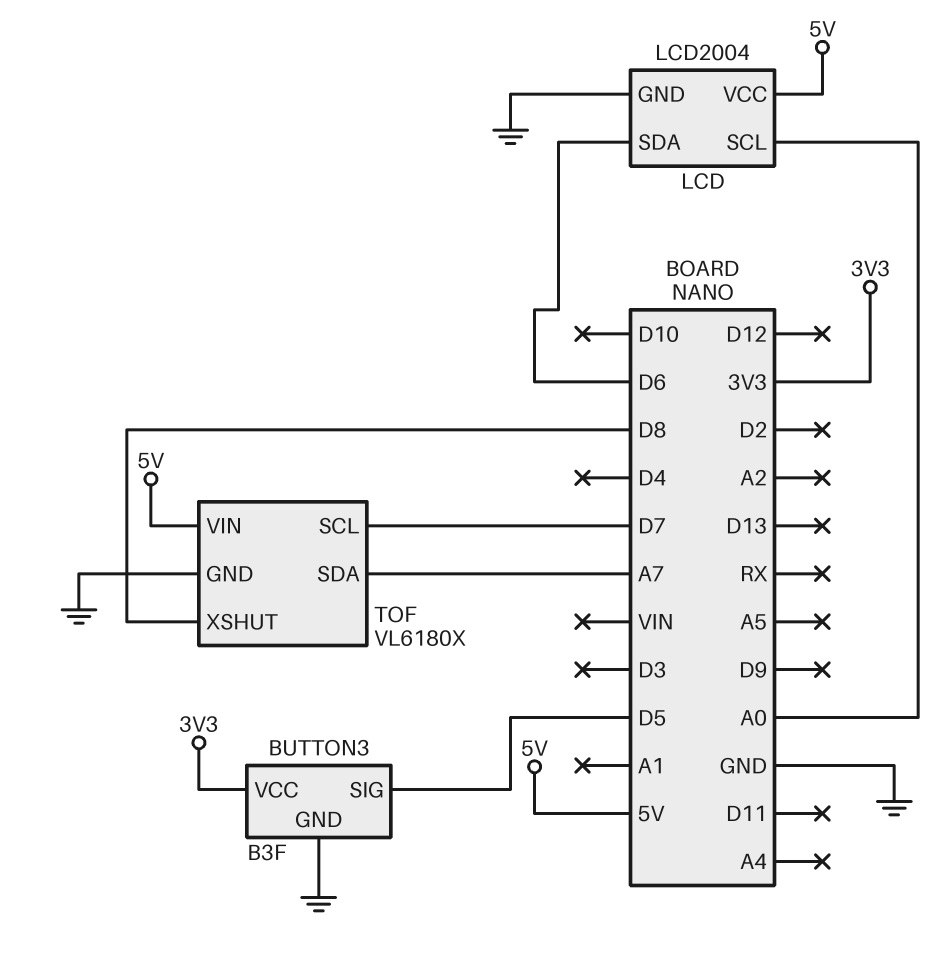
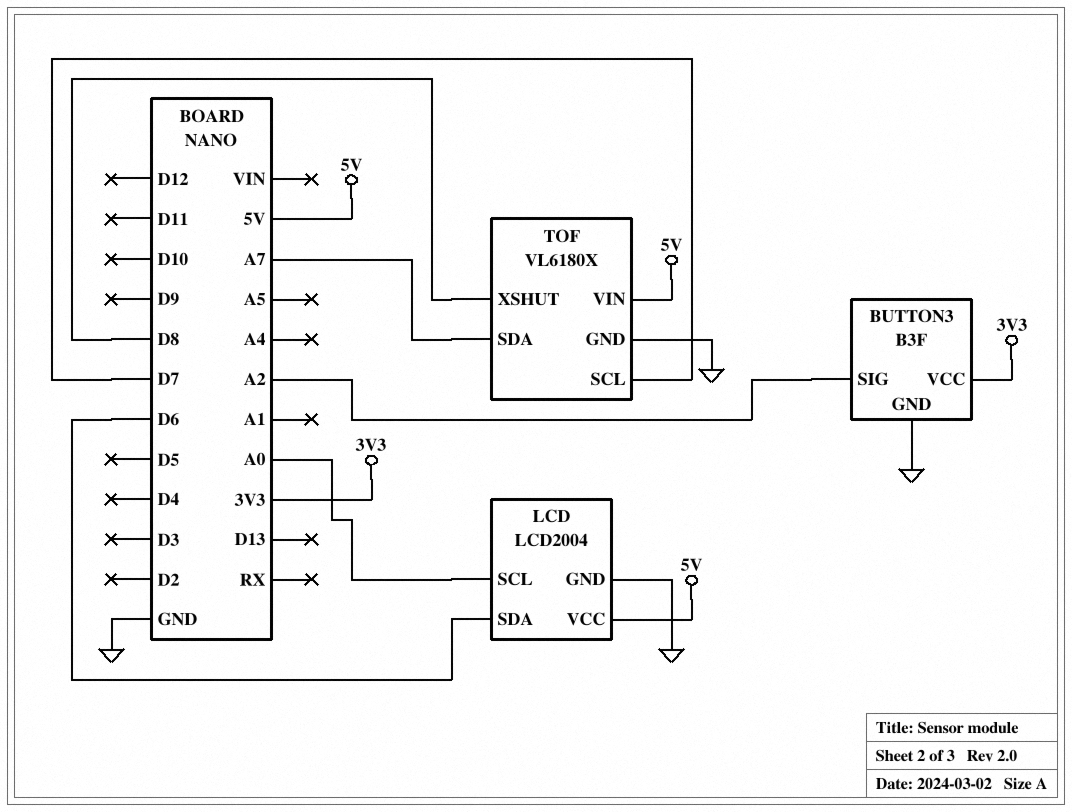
BUTTON3 pin SIG: D5 -> A2

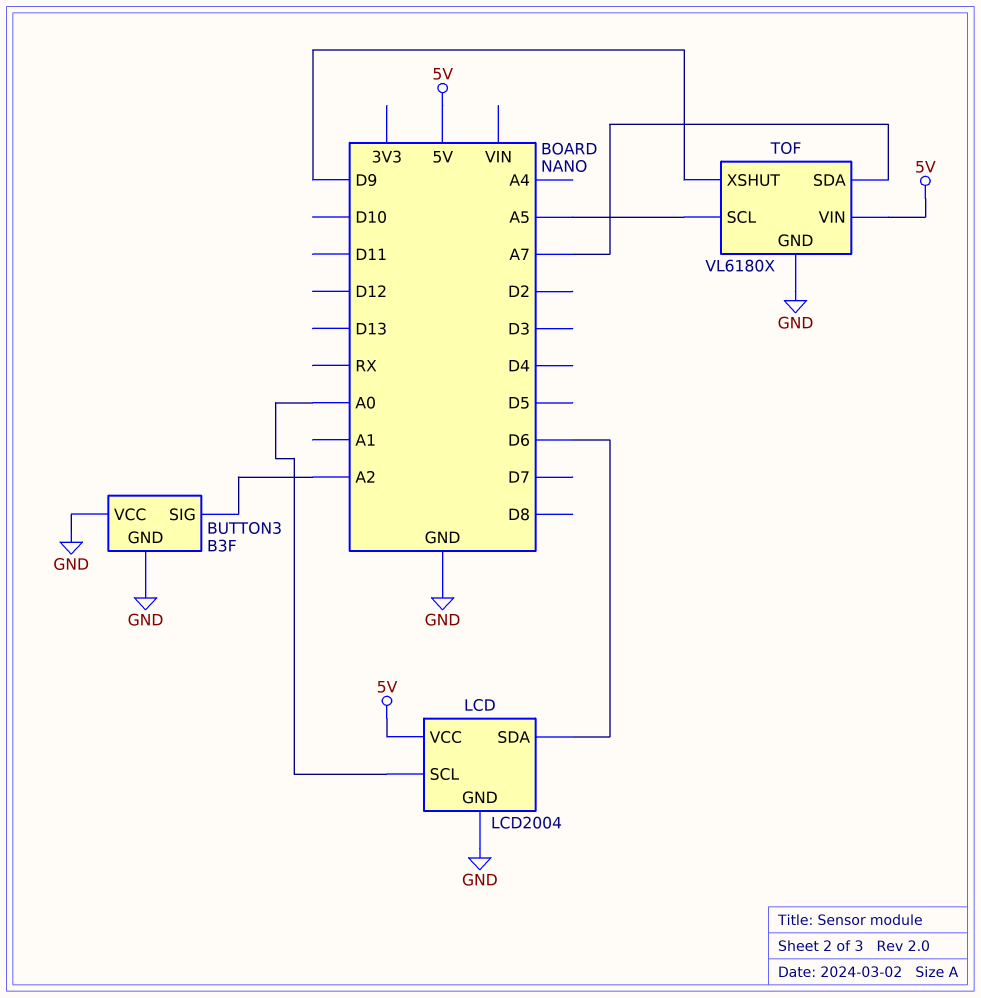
BUTTON3 pin VCC: 3V3 -> GND
TOF pin SCL: D7 -> A5
TOF pin XSHUT: D8 -> D9

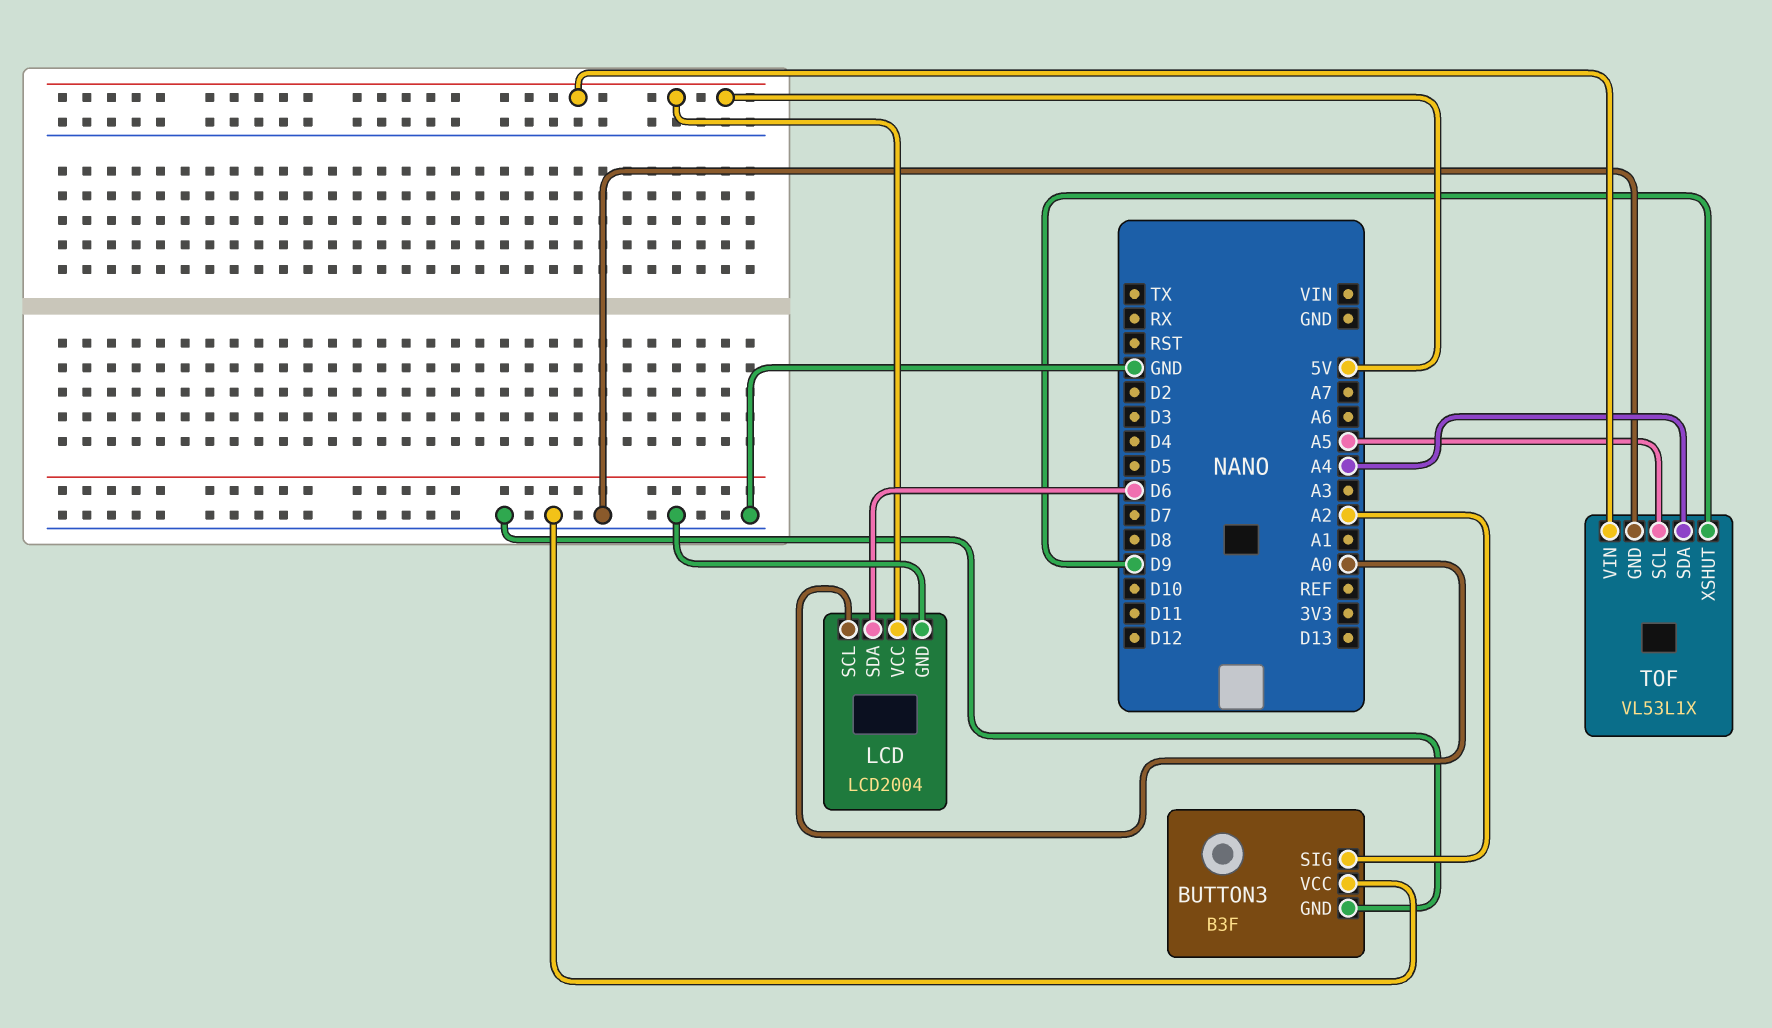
TOF: VL6180X -> VL53L1X
TOF pin SDA: A7 -> A4

